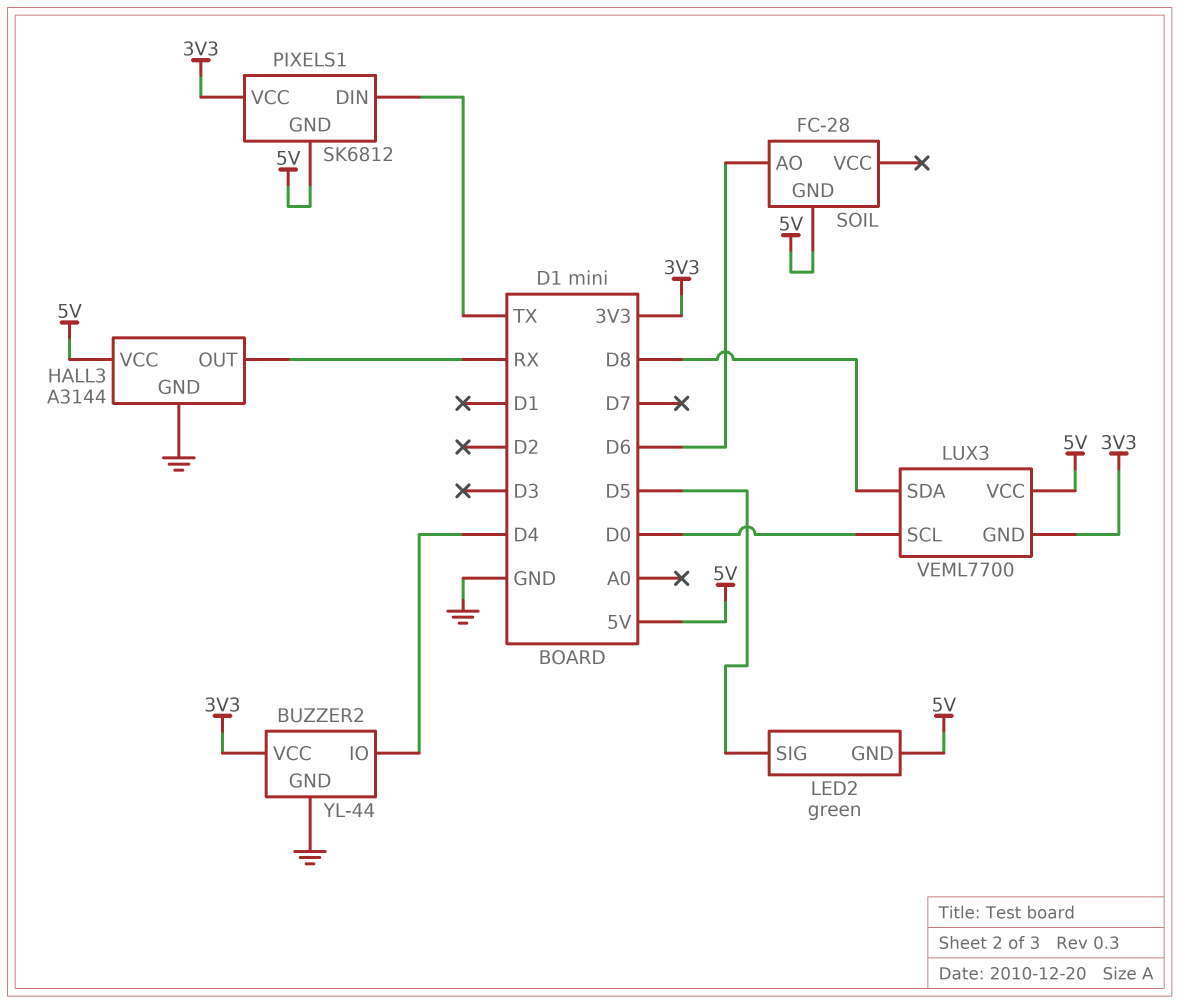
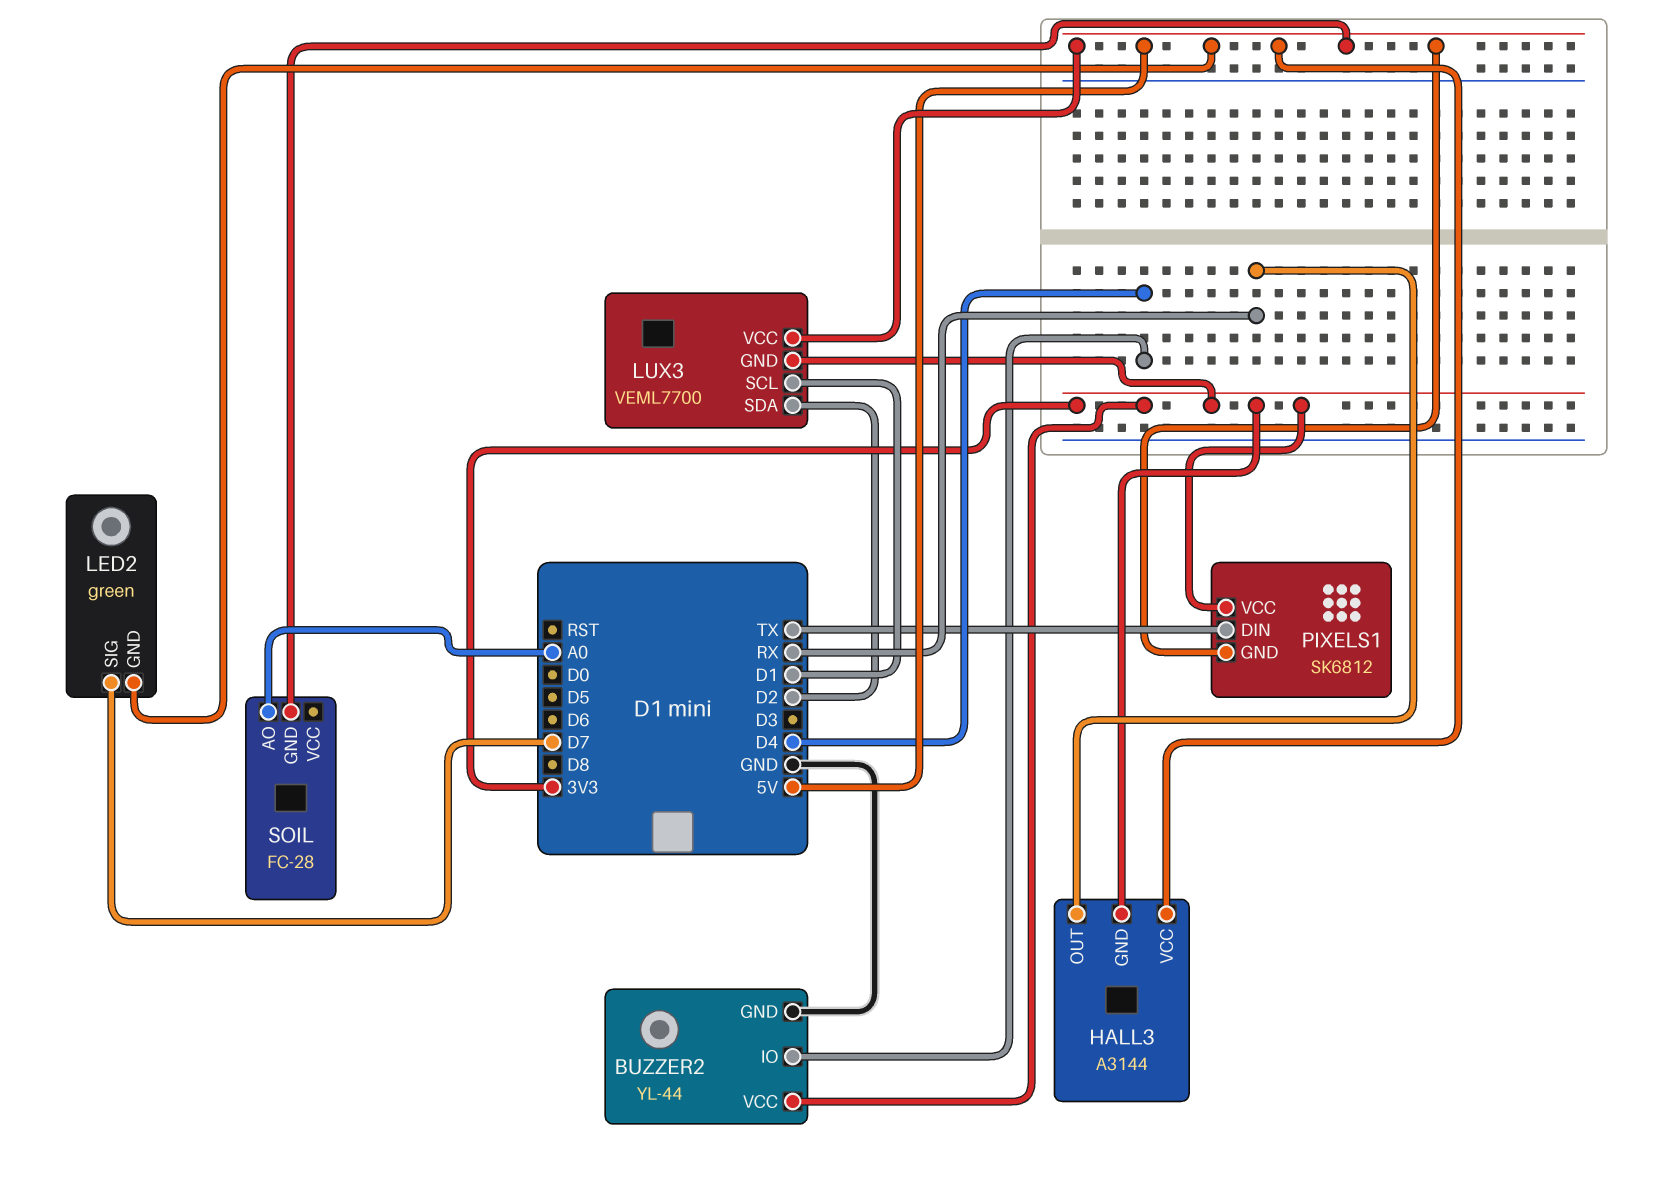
HALL3 pin GND: GND -> 3V3
LED2 pin SIG: D5 -> D7
LUX3 pin SCL: D0 -> D1
LUX3 pin SDA: D8 -> D2
SOIL pin AO: D6 -> A0

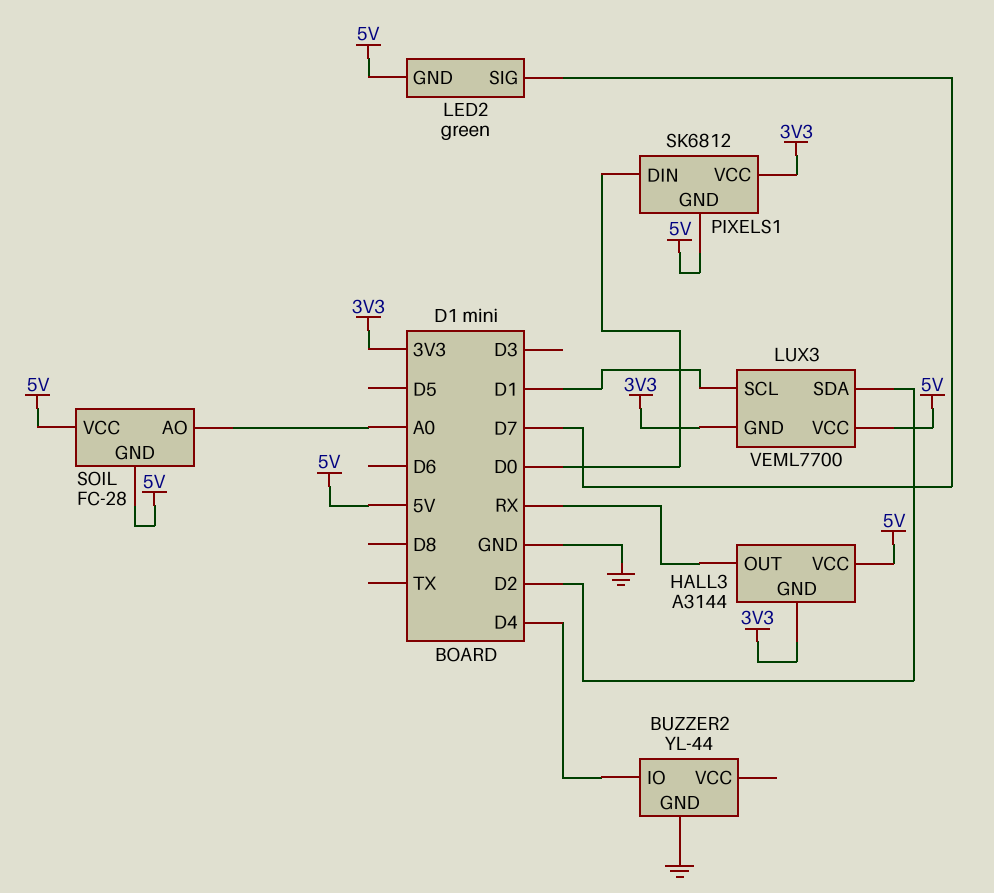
BUZZER2 pin VCC: 3V3 -> none
PIXELS1 pin DIN: TX -> D0
SOIL pin VCC: none -> 5V

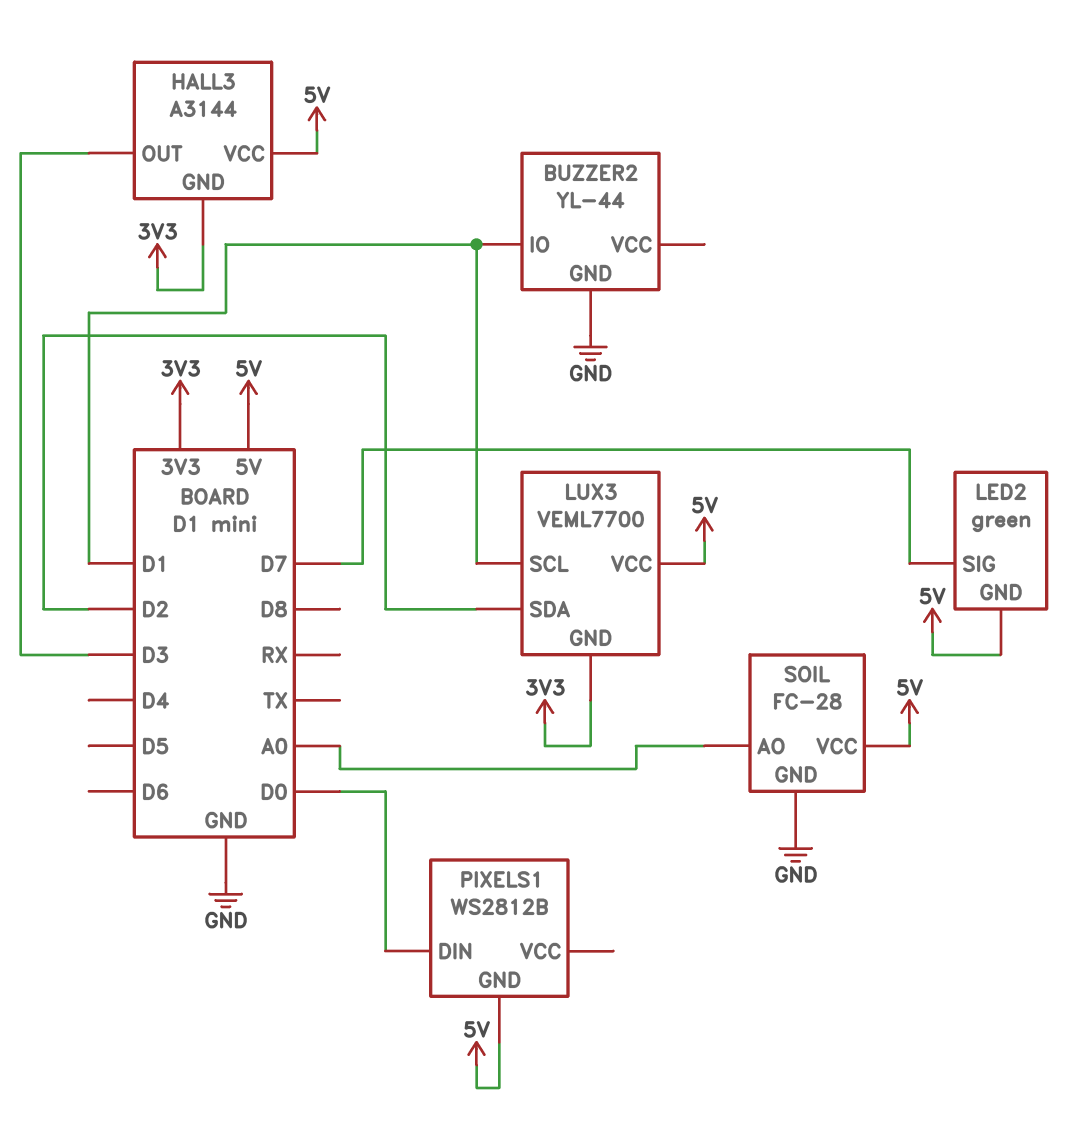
BUZZER2 pin IO: D4 -> D1
HALL3 pin OUT: RX -> D3
PIXELS1: SK6812 -> WS2812B
PIXELS1 pin VCC: 3V3 -> none
SOIL pin GND: 5V -> GND

